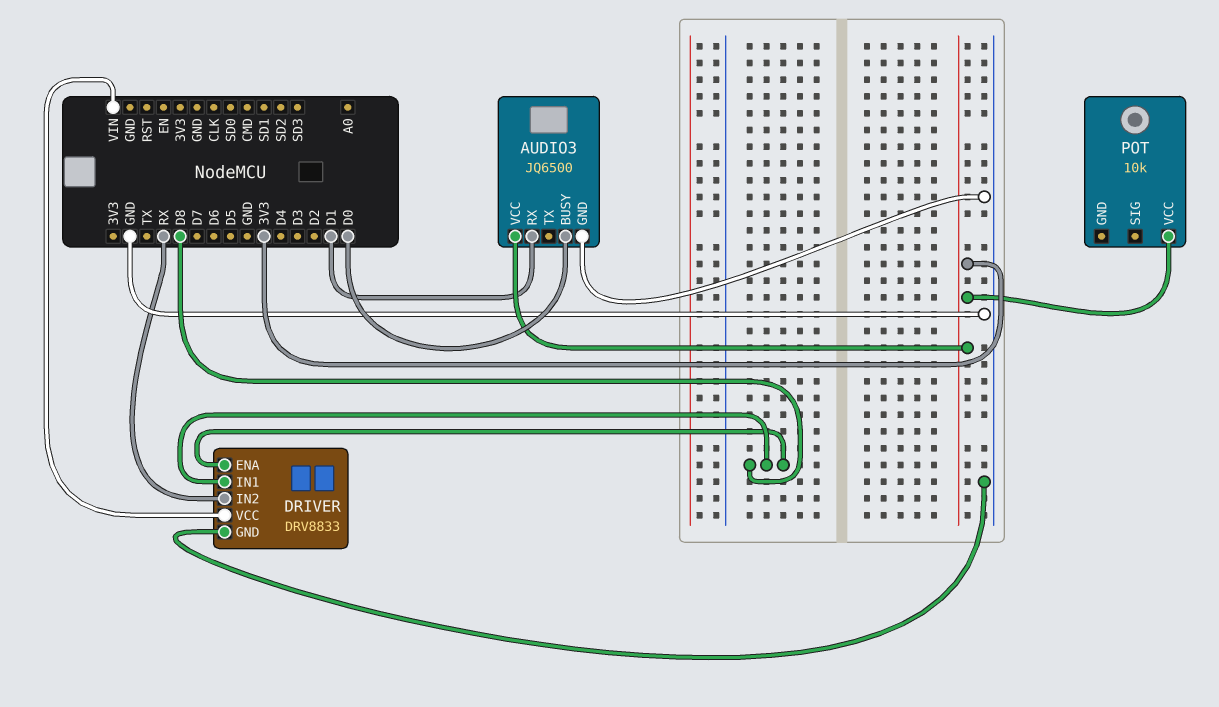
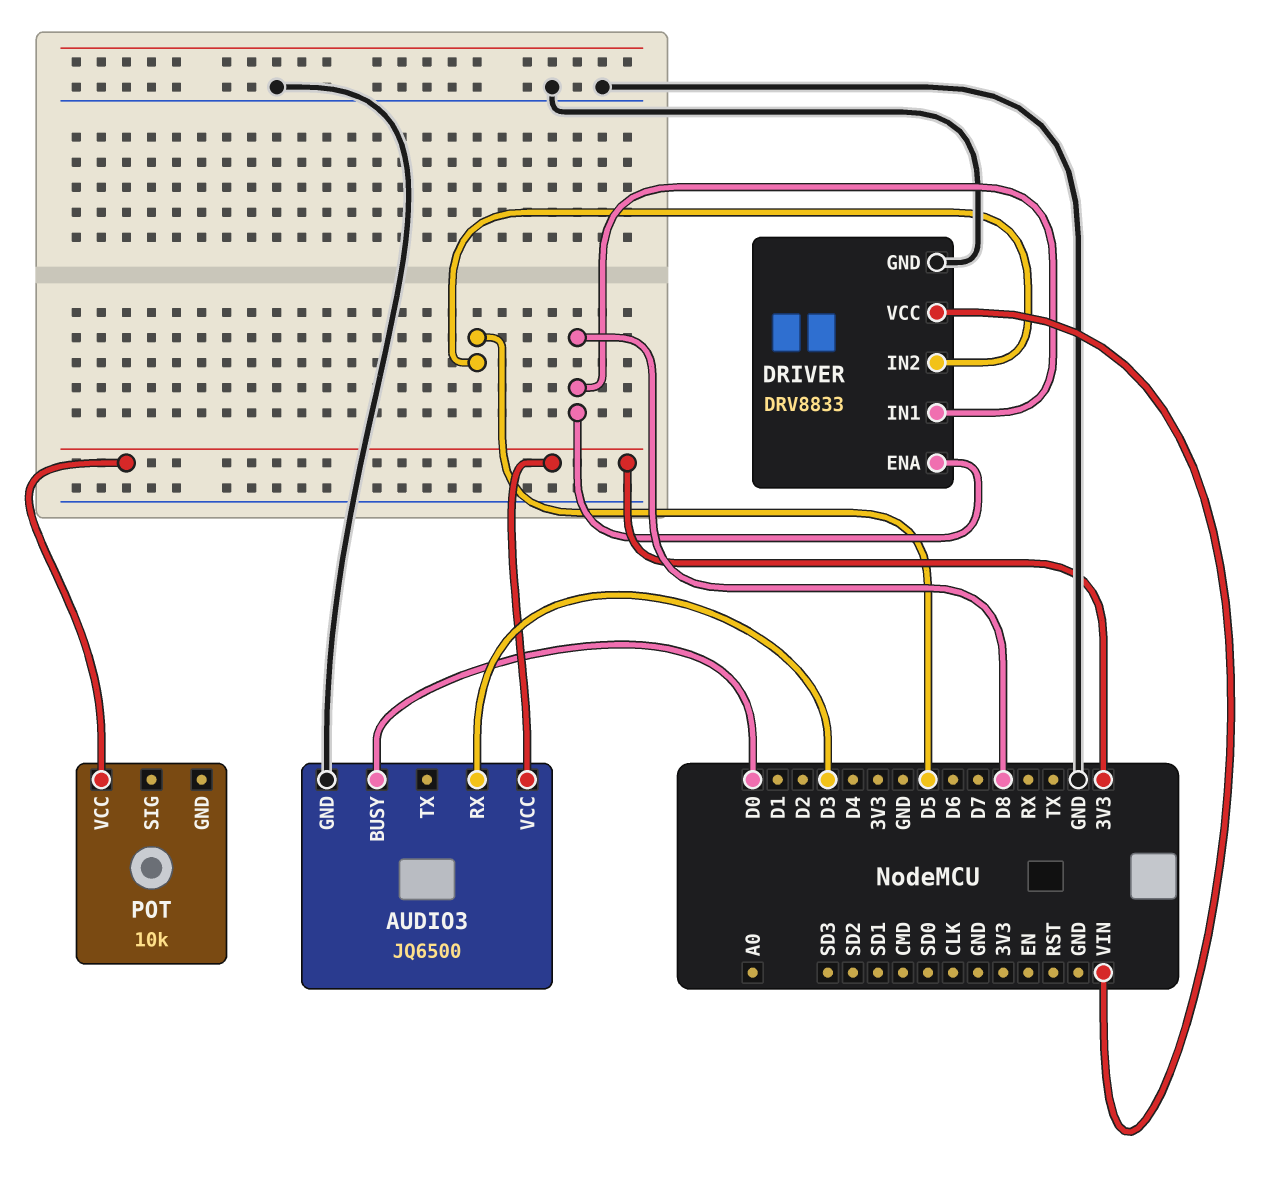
AUDIO3 pin RX: D1 -> D3
DRIVER pin IN2: RX -> D5

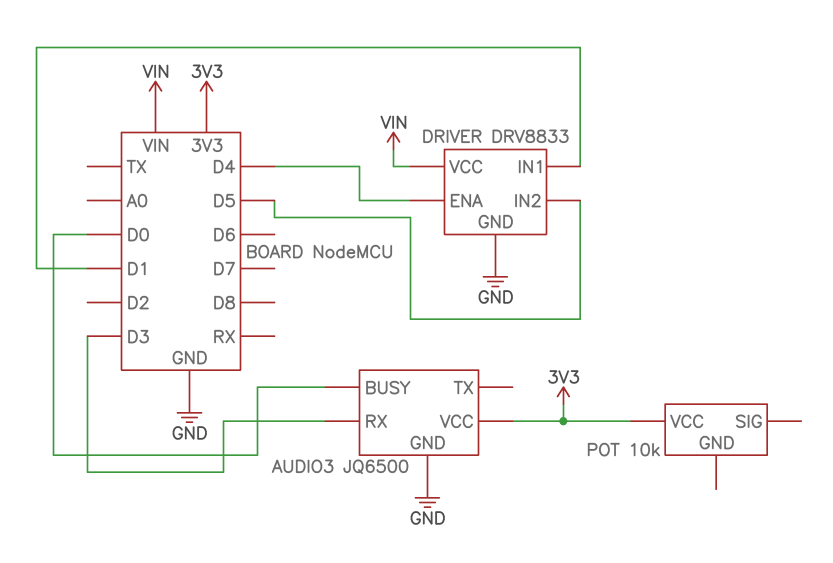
DRIVER pin ENA: D8 -> D4
DRIVER pin IN1: D8 -> D1

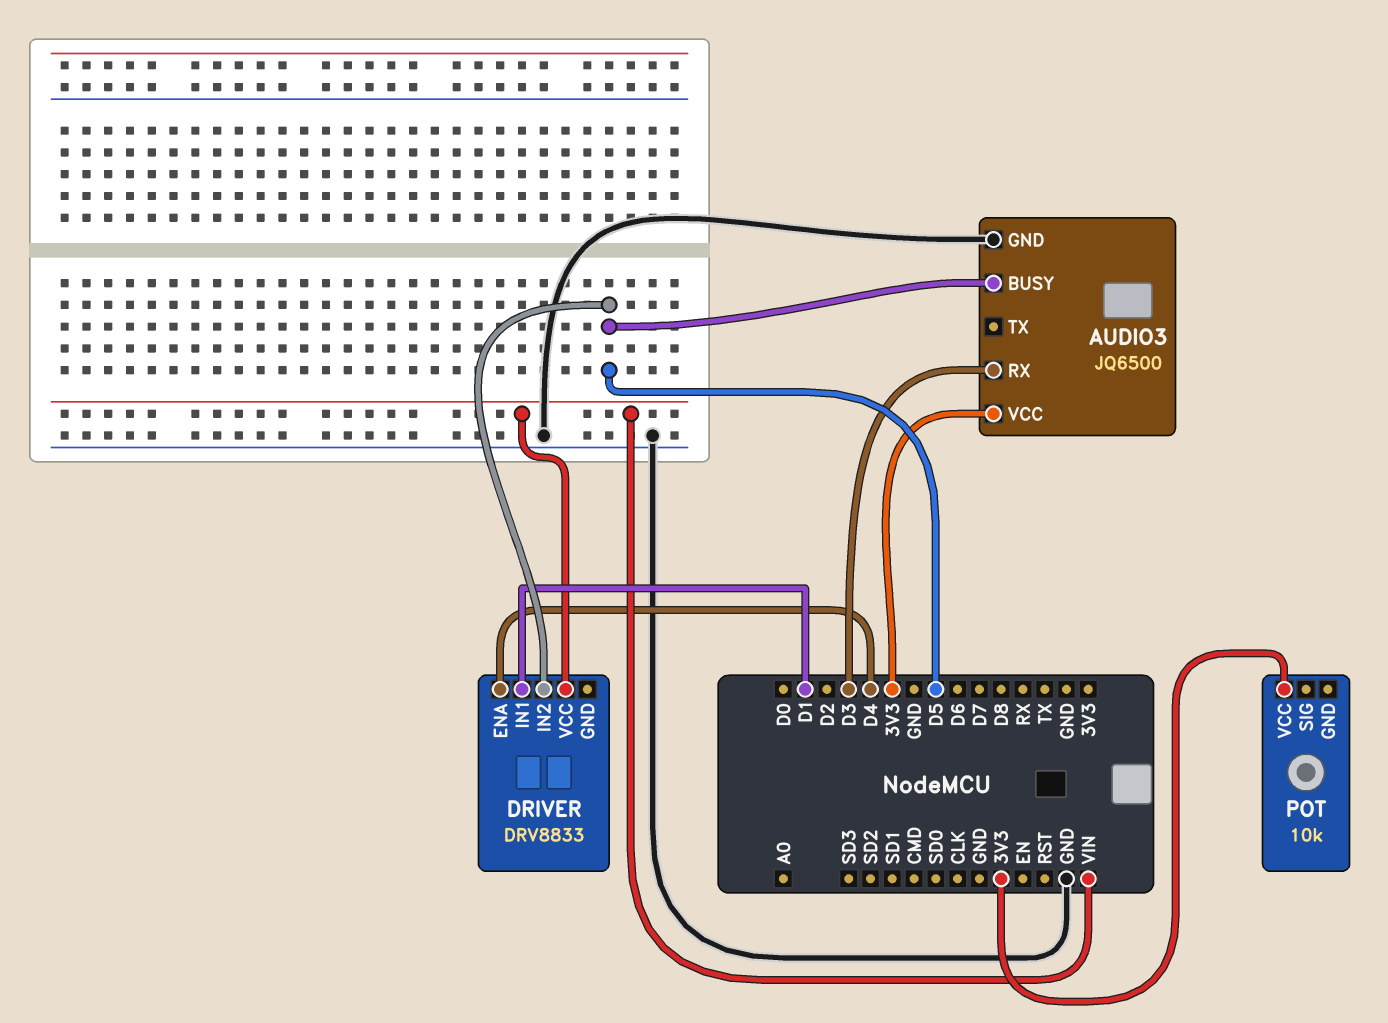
AUDIO3 pin BUSY: D0 -> D5
DRIVER pin GND: GND -> none

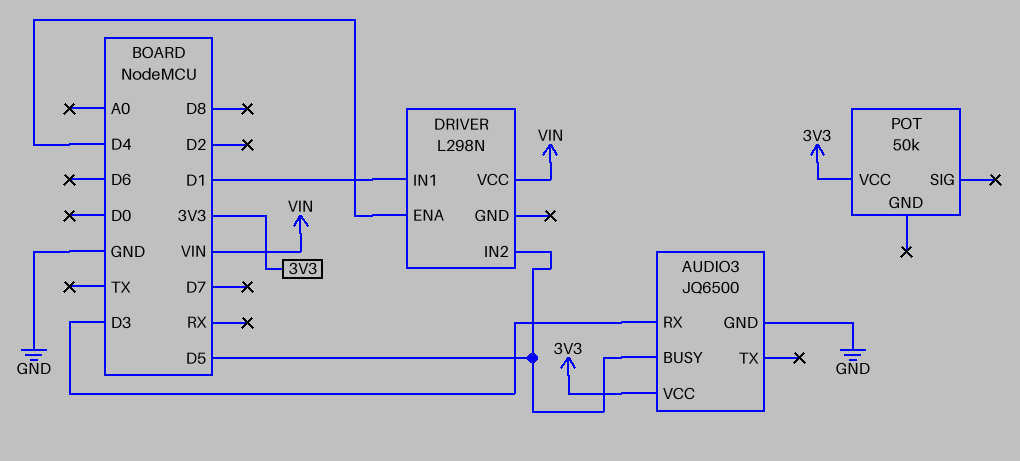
DRIVER: DRV8833 -> L298N
POT: 10k -> 50k

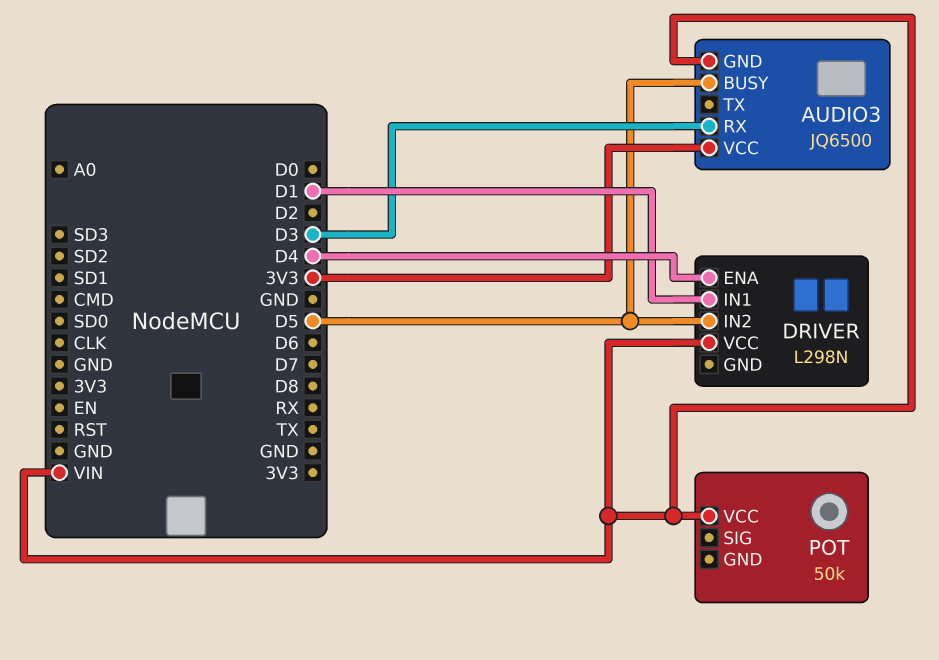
AUDIO3 pin GND: GND -> VIN
POT pin VCC: 3V3 -> VIN

